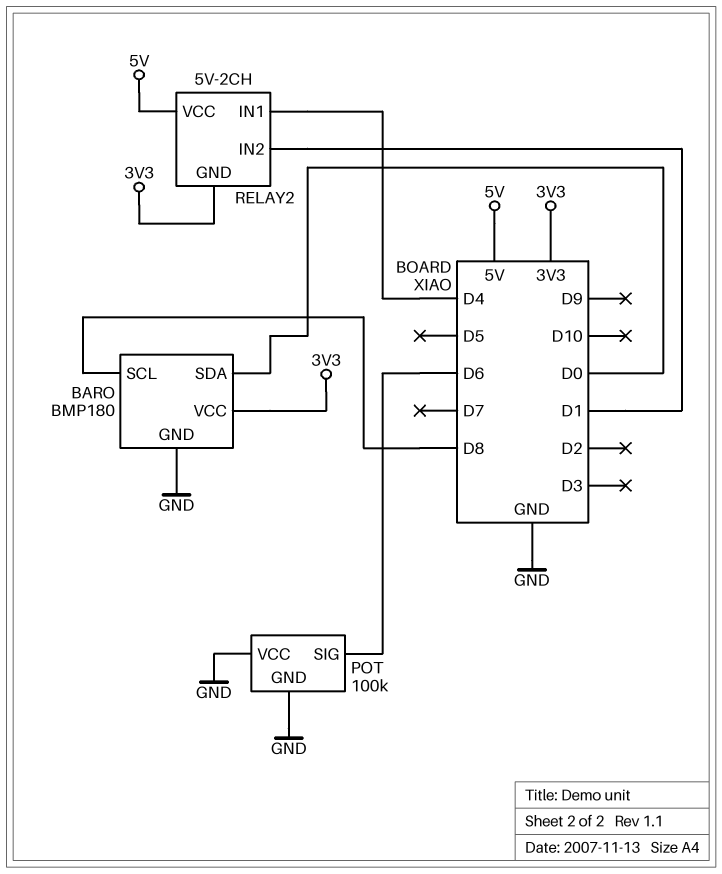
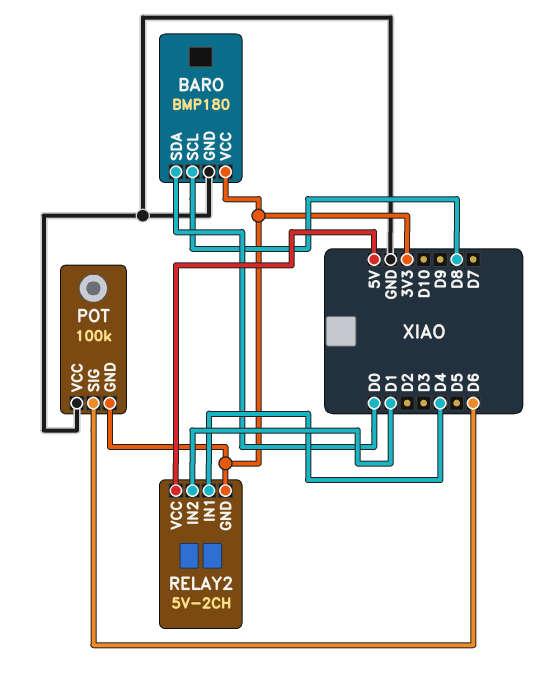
POT pin GND: GND -> 3V3

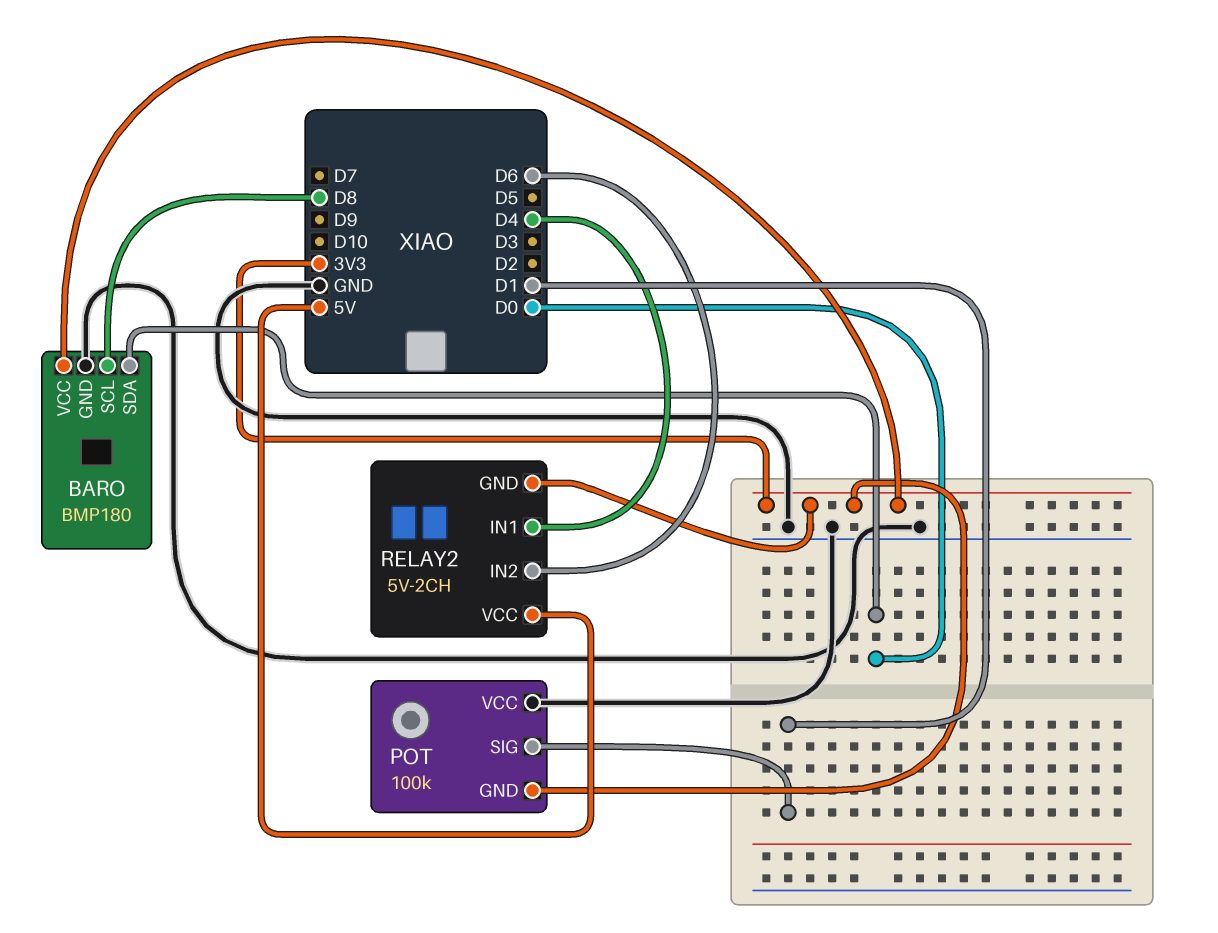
POT pin SIG: D6 -> D1
RELAY2 pin IN2: D1 -> D6

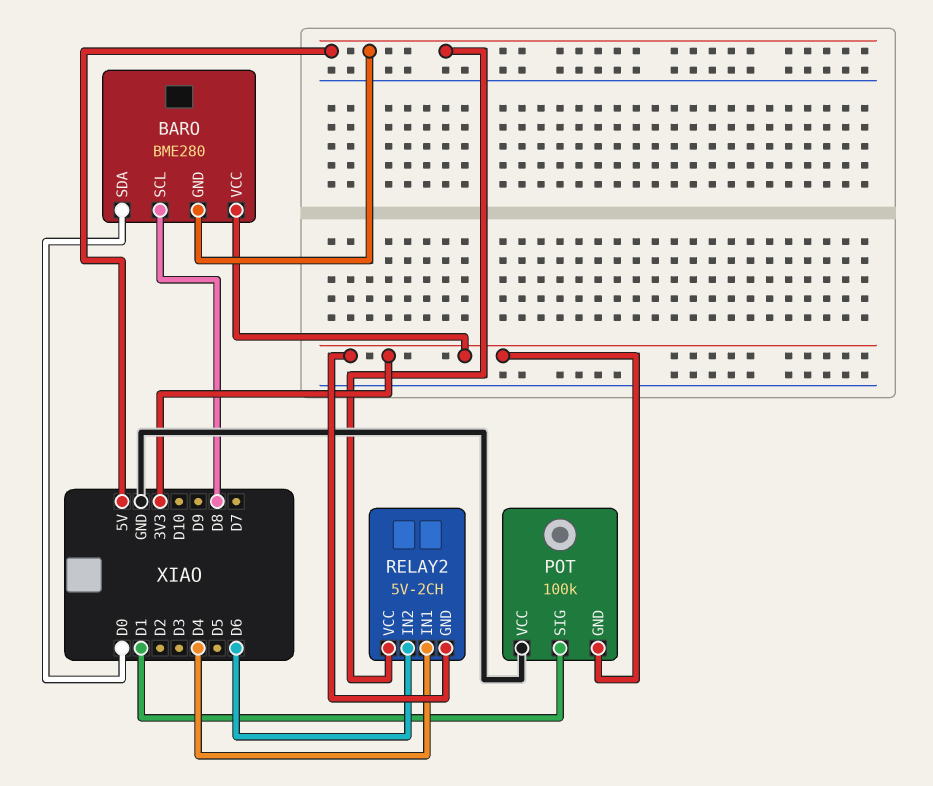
BARO: BMP180 -> BME280
BARO pin GND: GND -> 5V

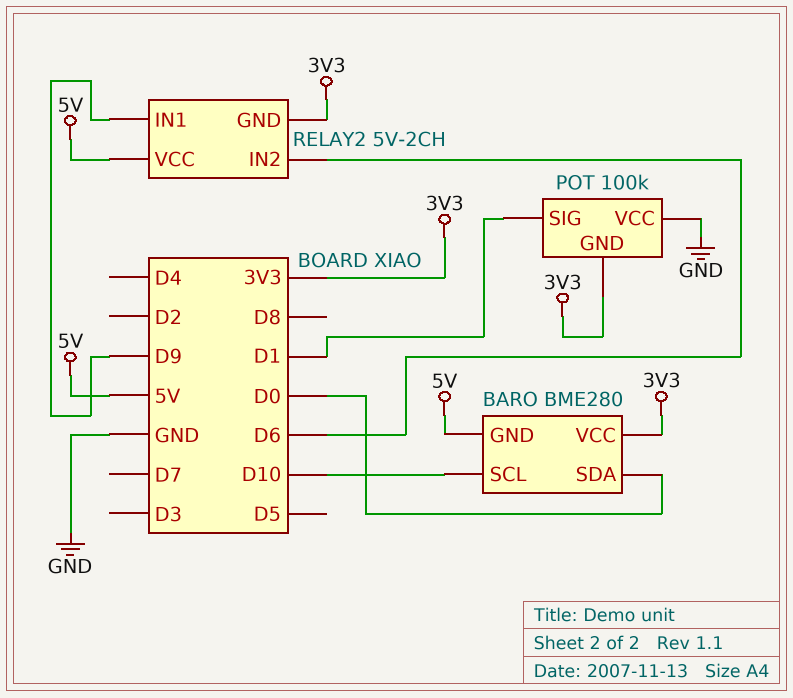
BARO pin SCL: D8 -> D10
RELAY2 pin IN1: D4 -> D9

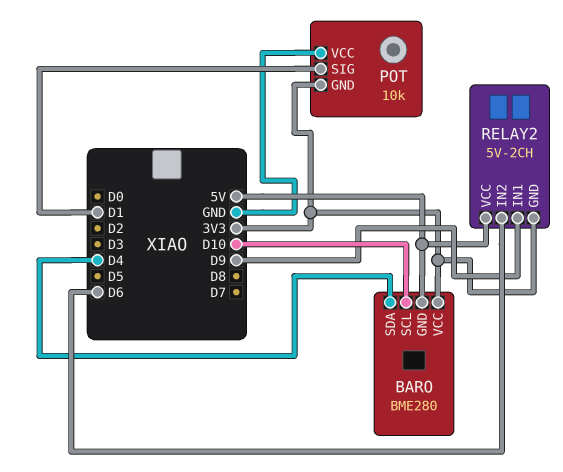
BARO pin SDA: D0 -> D4
POT: 100k -> 10k

